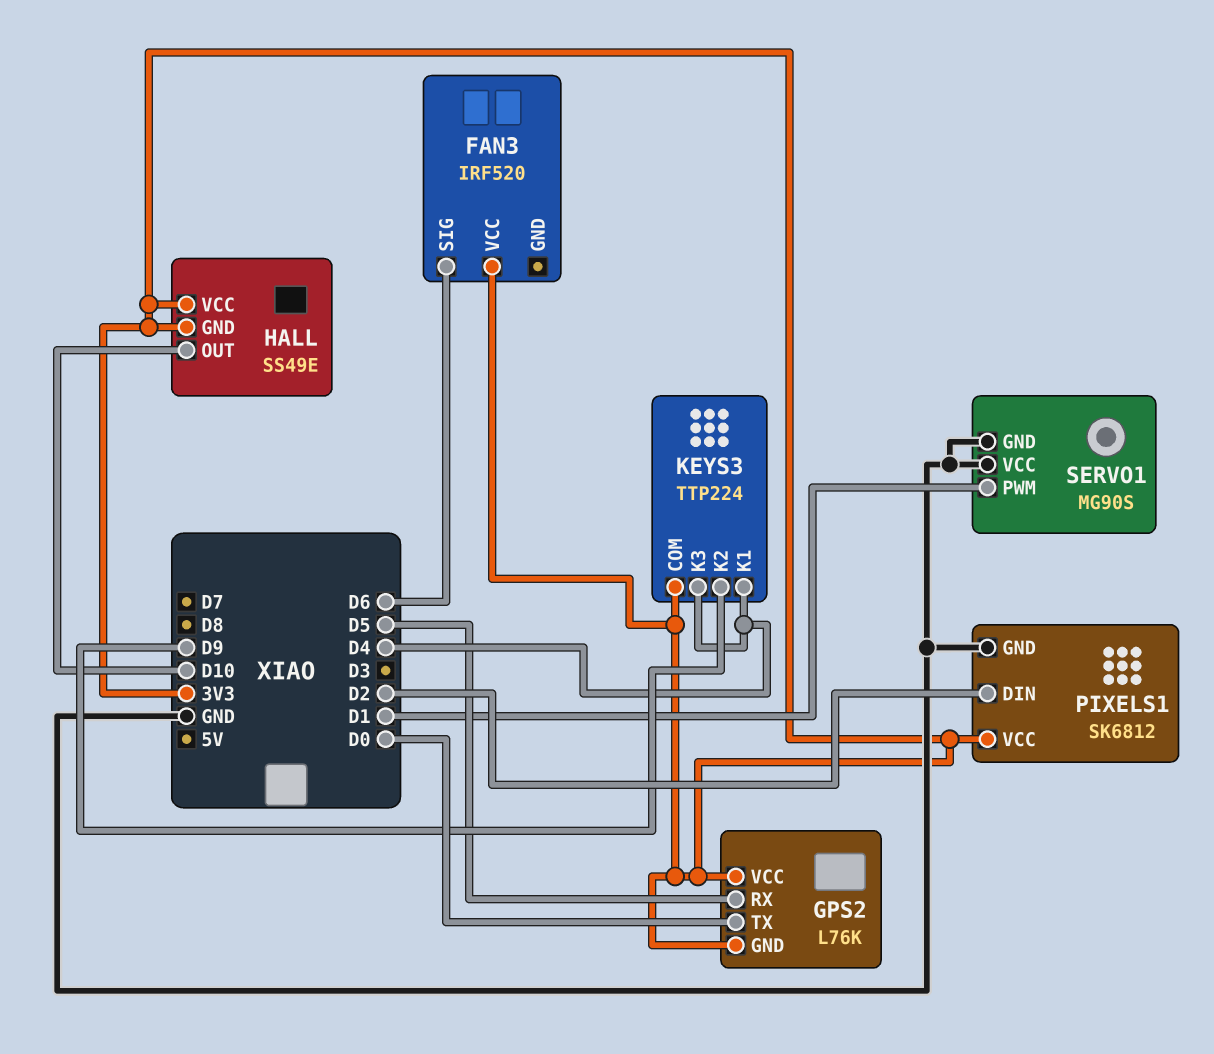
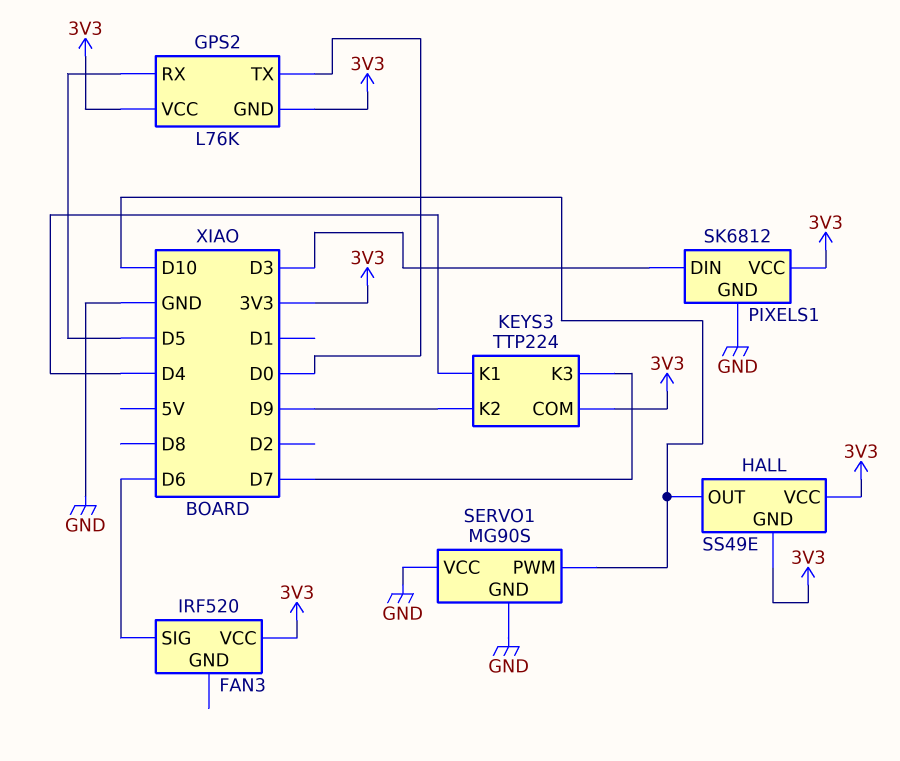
KEYS3 pin K3: D4 -> D7
PIXELS1 pin DIN: D2 -> D3
SERVO1 pin PWM: D1 -> D10

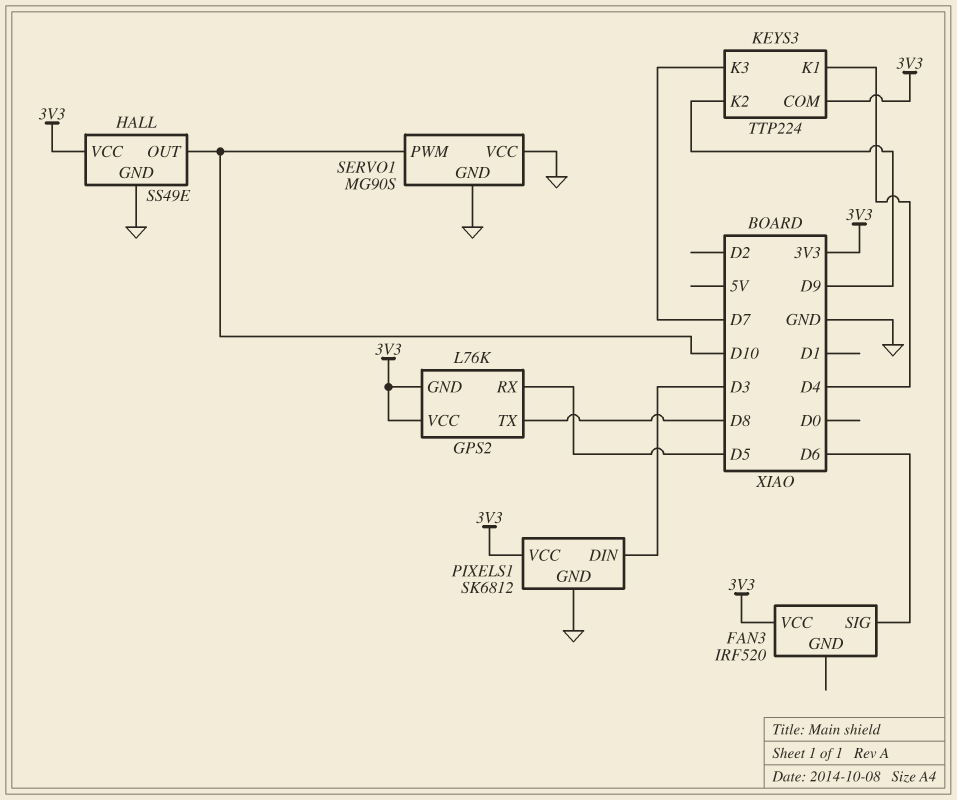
GPS2 pin TX: D0 -> D8
HALL pin GND: 3V3 -> GND

